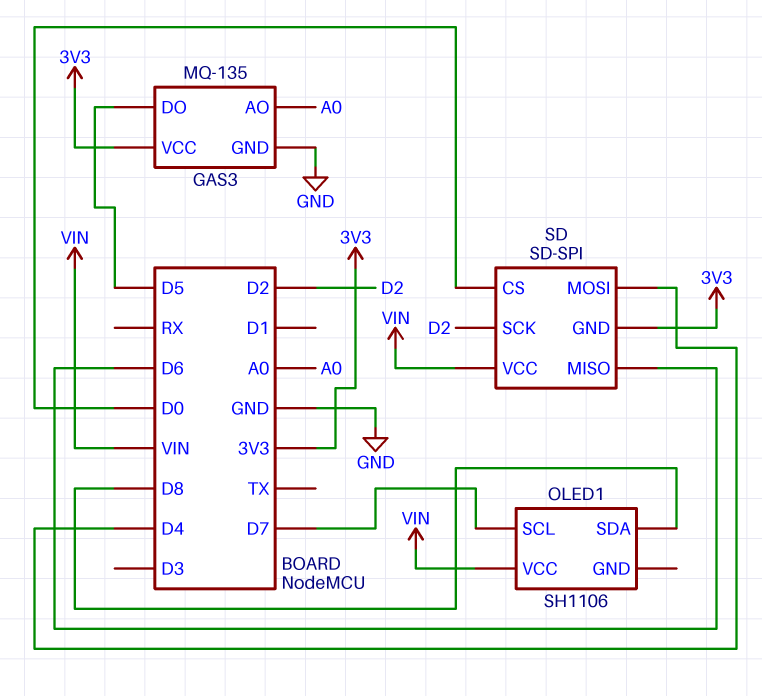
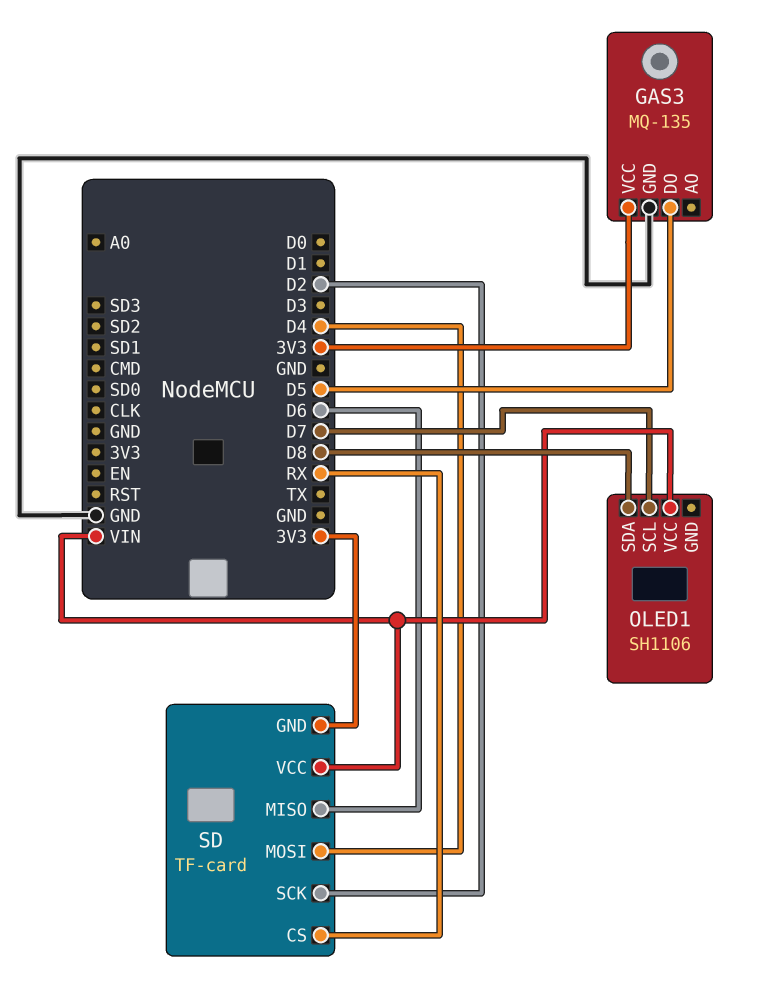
GAS3 pin AO: A0 -> none
SD: SD-SPI -> TF-card
SD pin CS: D0 -> RX

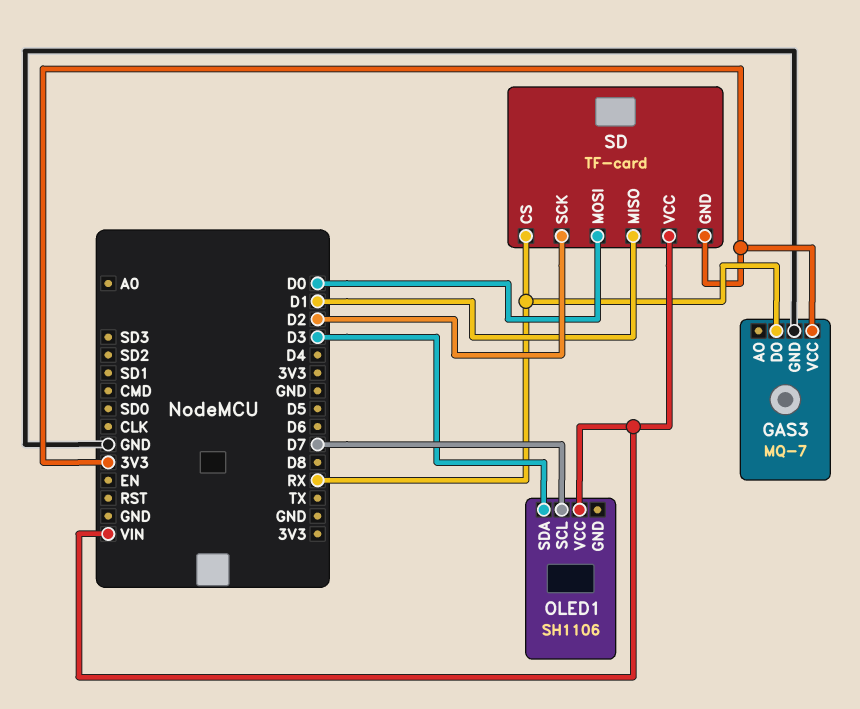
GAS3: MQ-135 -> MQ-7
GAS3 pin DO: D5 -> RX
OLED1 pin SDA: D8 -> D3
SD pin MISO: D6 -> D1
SD pin MOSI: D4 -> D0

